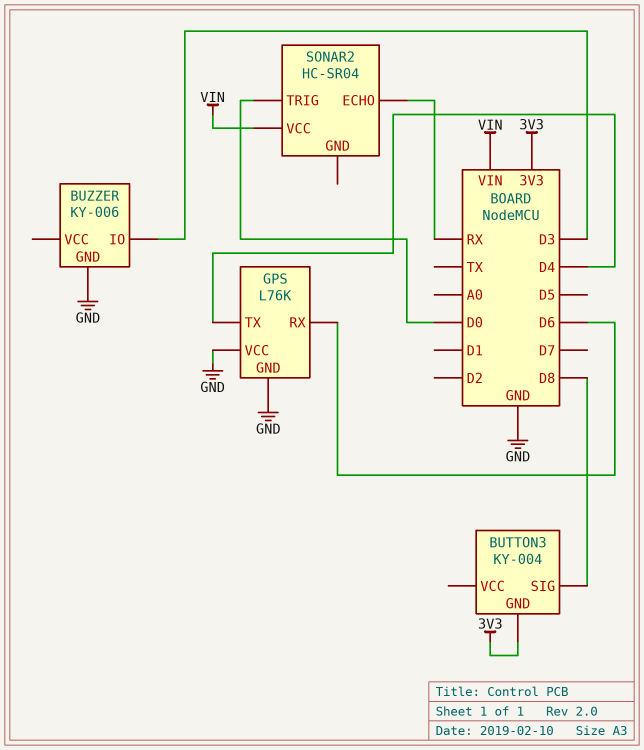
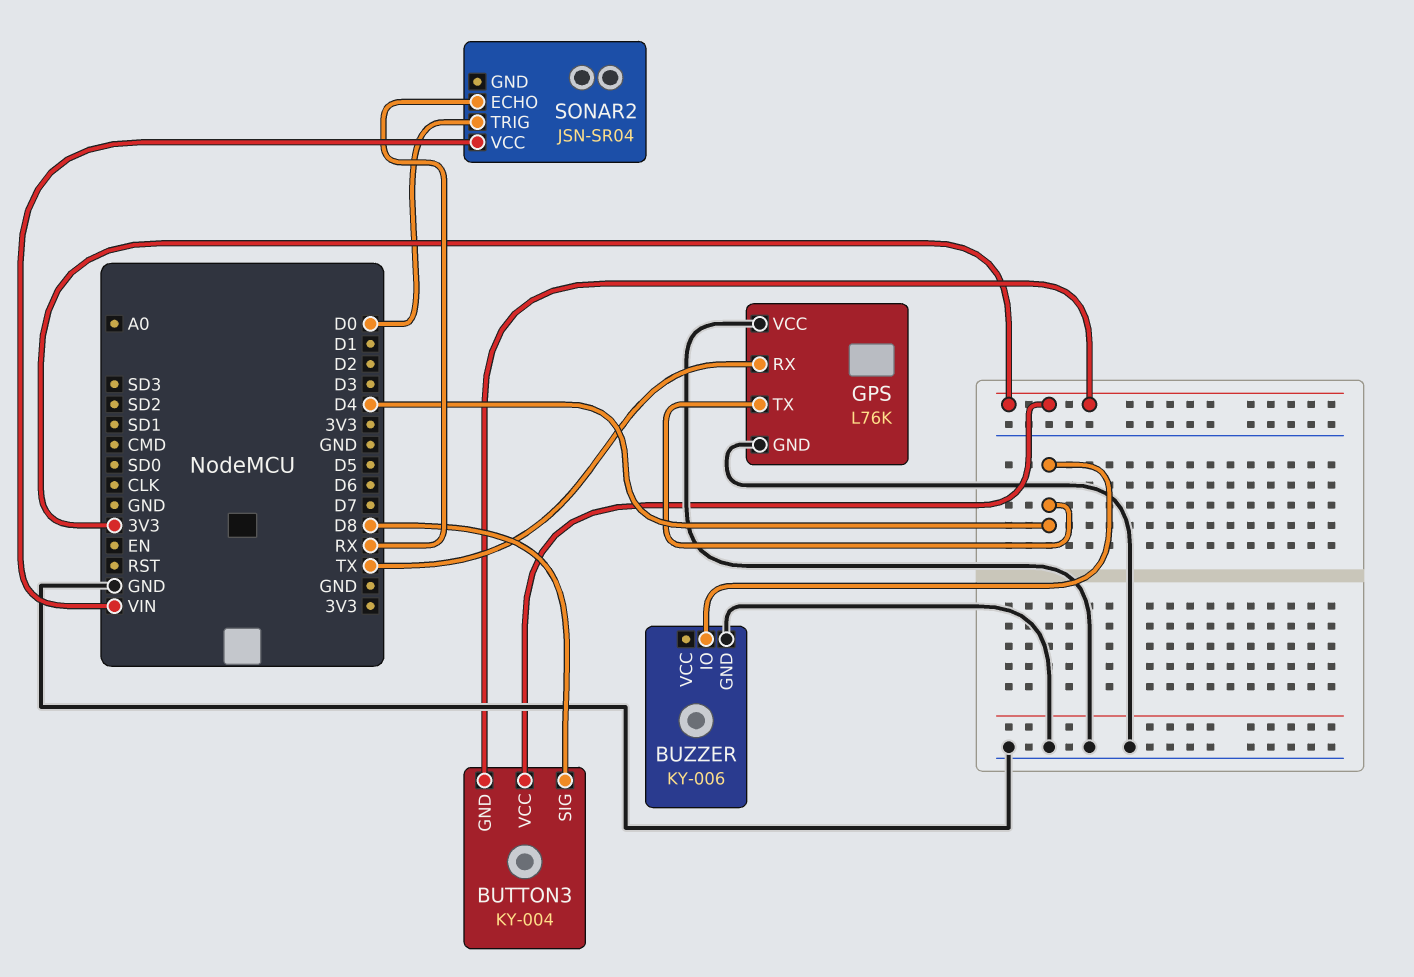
BUTTON3 pin VCC: none -> 3V3
BUZZER pin IO: D3 -> D4
GPS pin RX: D6 -> TX
SONAR2: HC-SR04 -> JSN-SR04

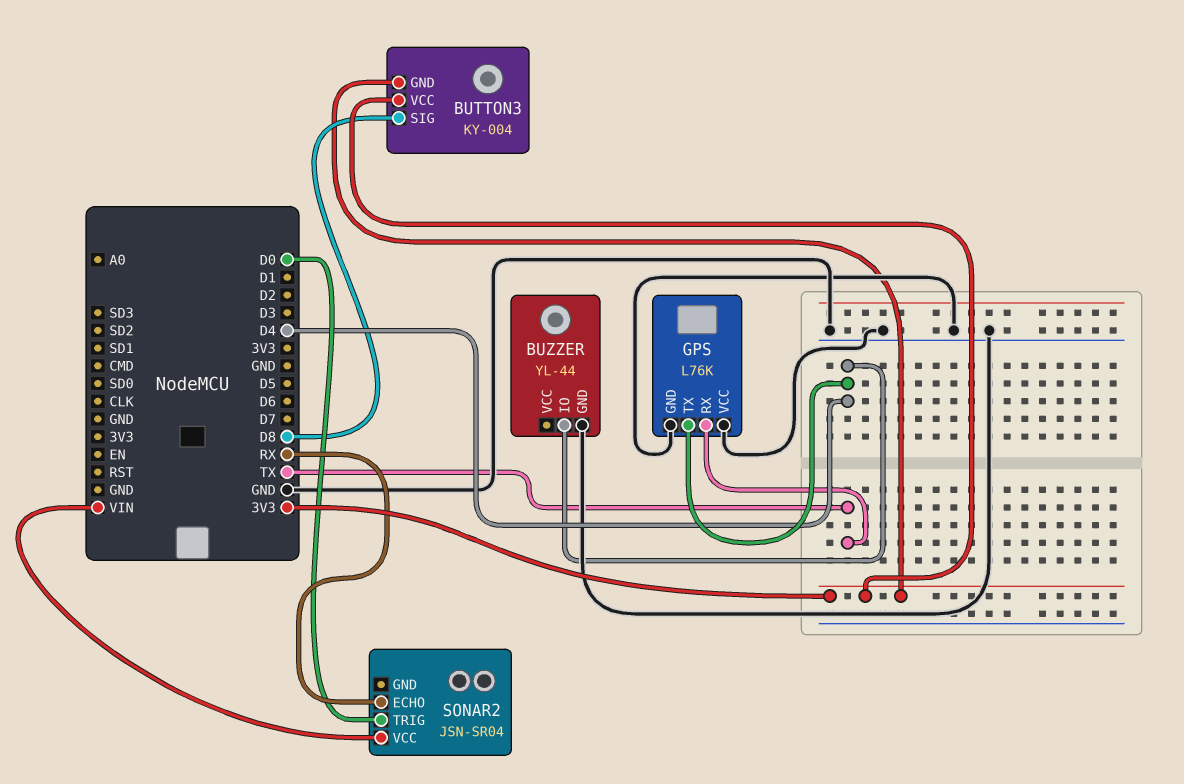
BUZZER: KY-006 -> YL-44

